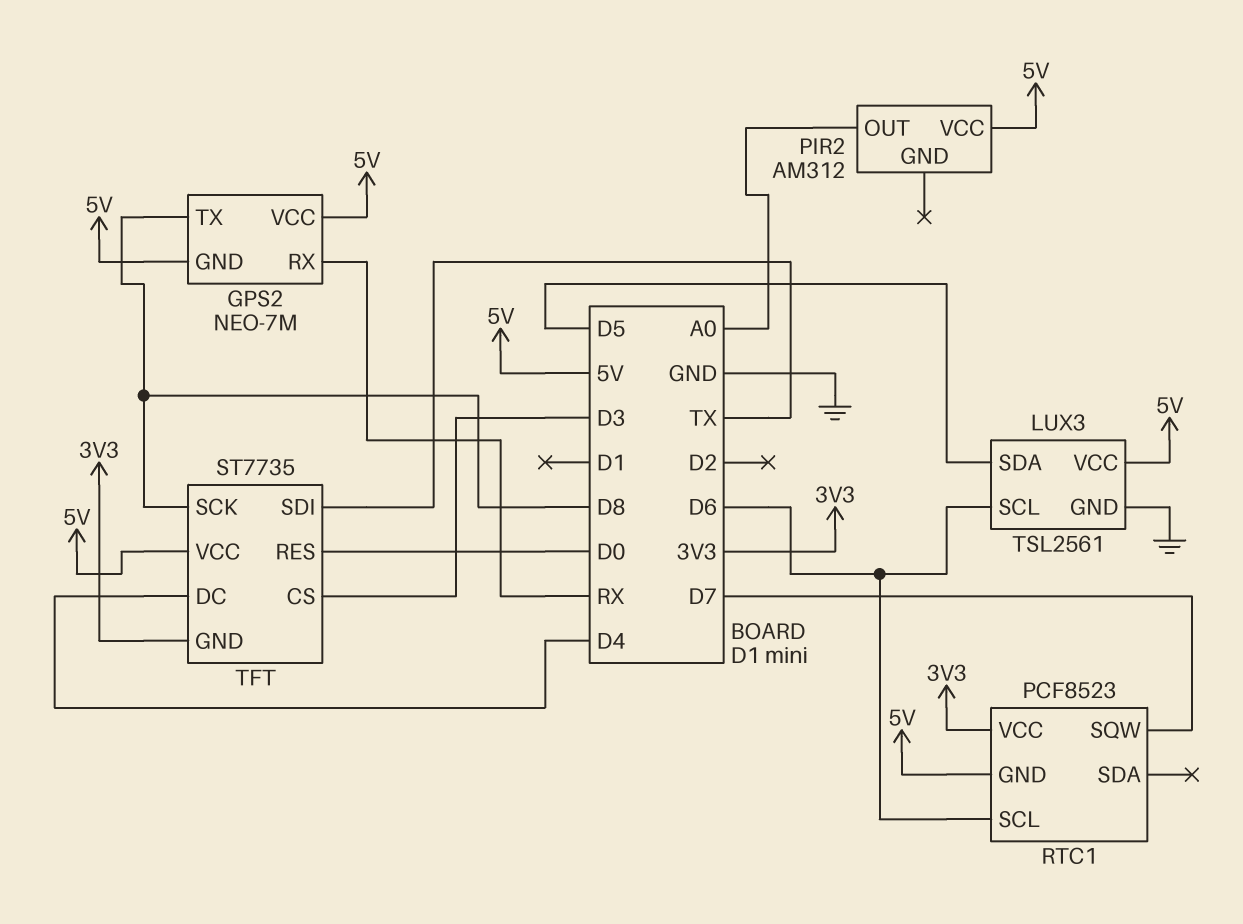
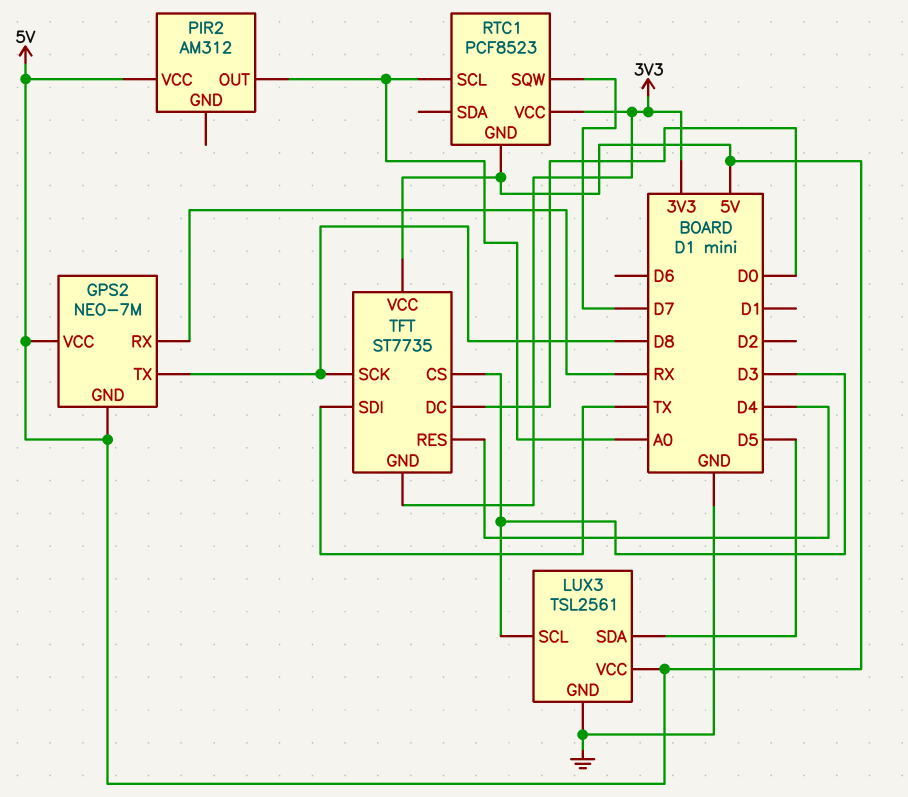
LUX3 pin SCL: D6 -> D3
RTC1 pin SCL: D6 -> A0
TFT pin DC: D4 -> D0
TFT pin RES: D0 -> D4

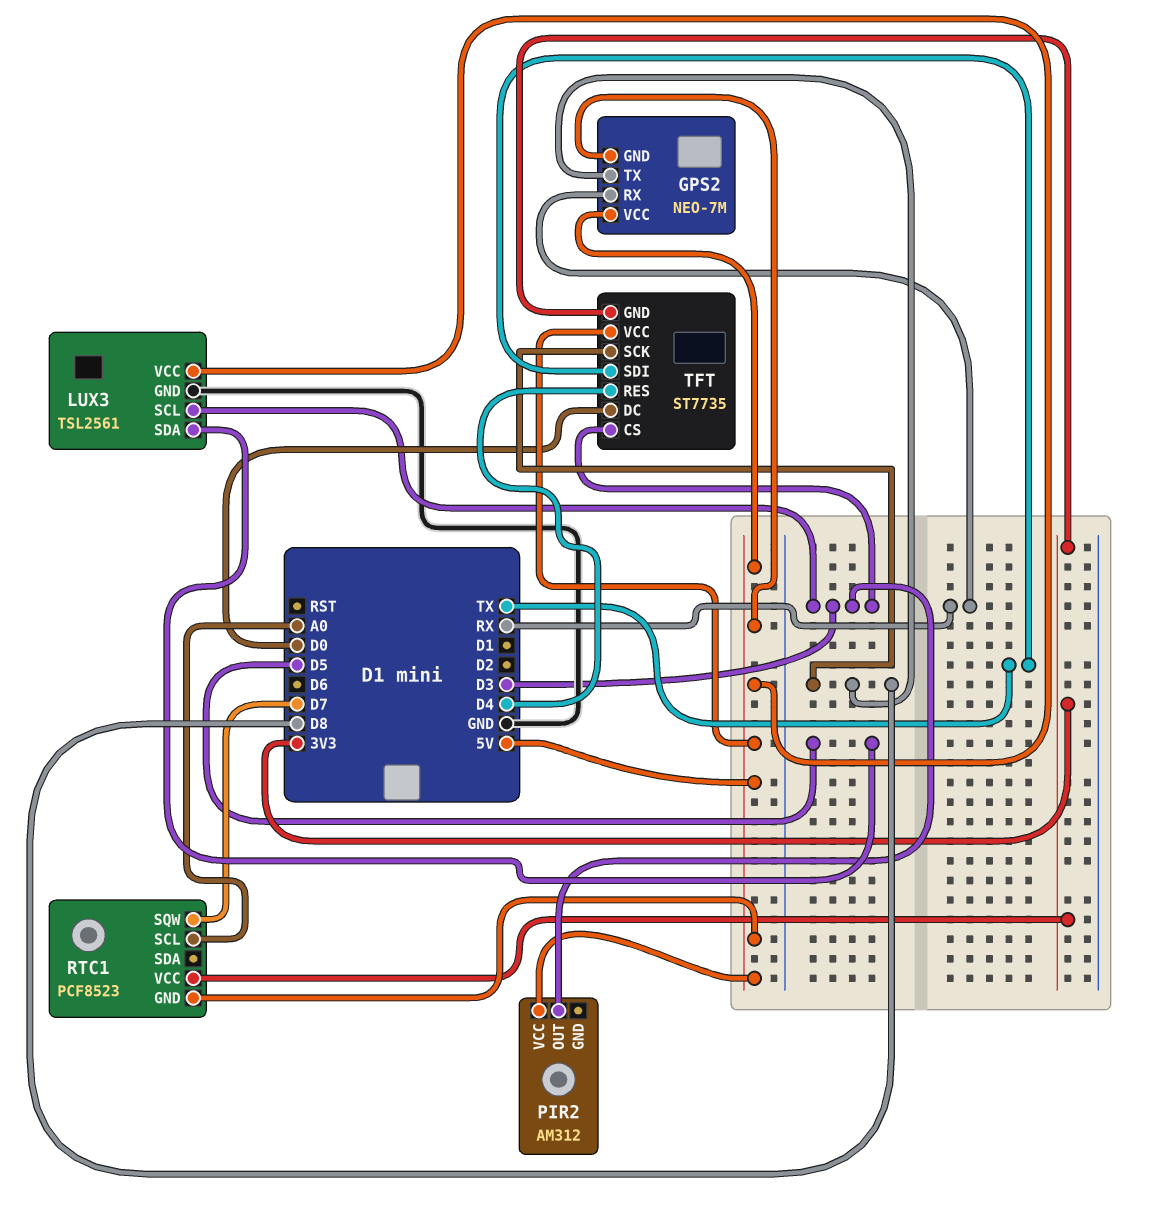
PIR2 pin OUT: A0 -> D3

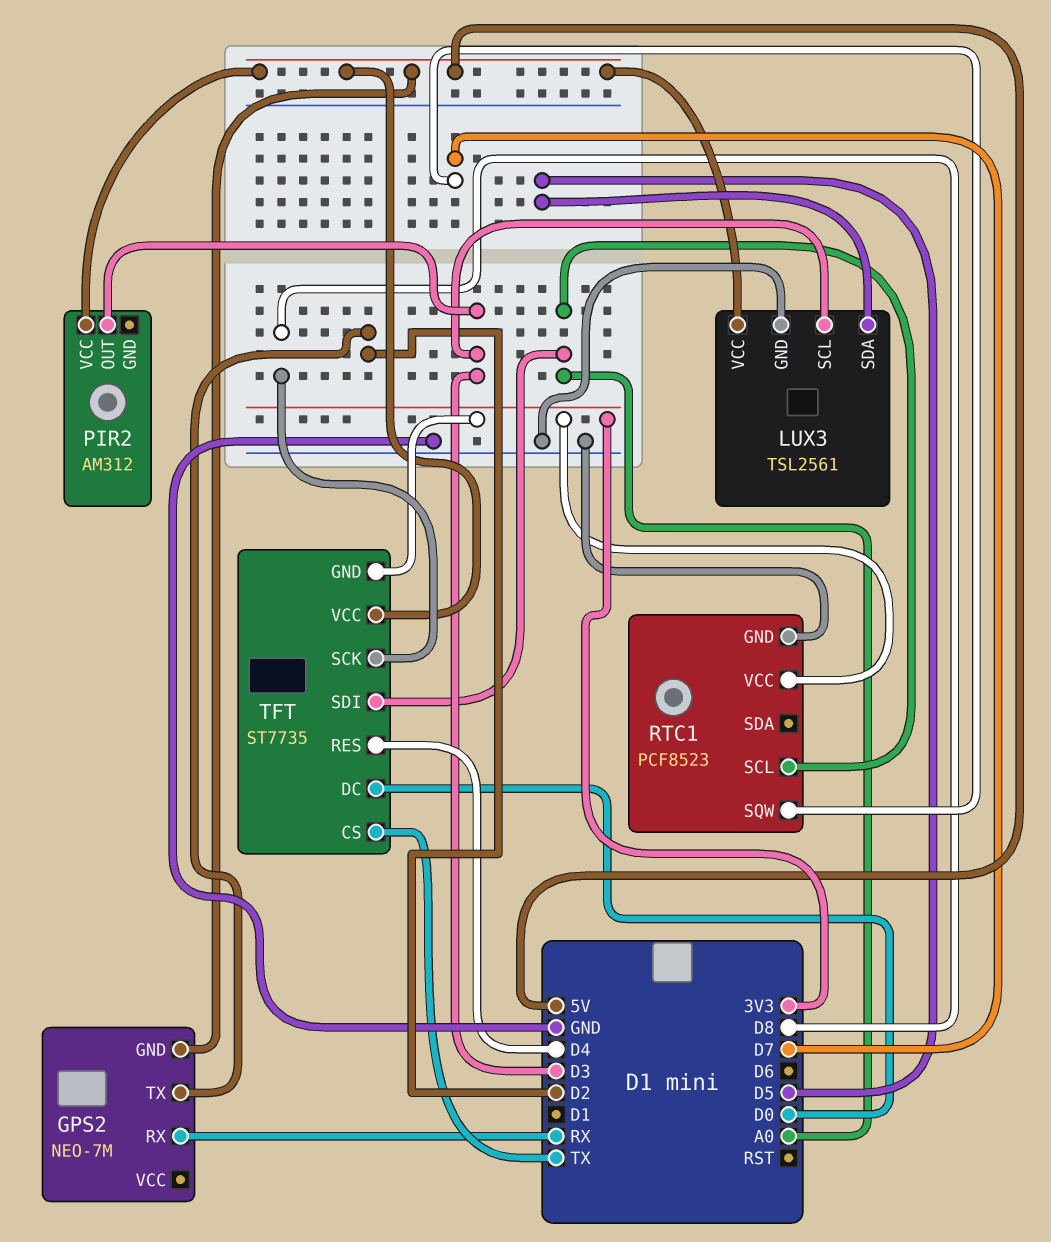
GPS2 pin TX: D8 -> D2
GPS2 pin VCC: 5V -> none
RTC1 pin GND: 5V -> GND
TFT pin CS: D3 -> TX
TFT pin SDI: TX -> A0

